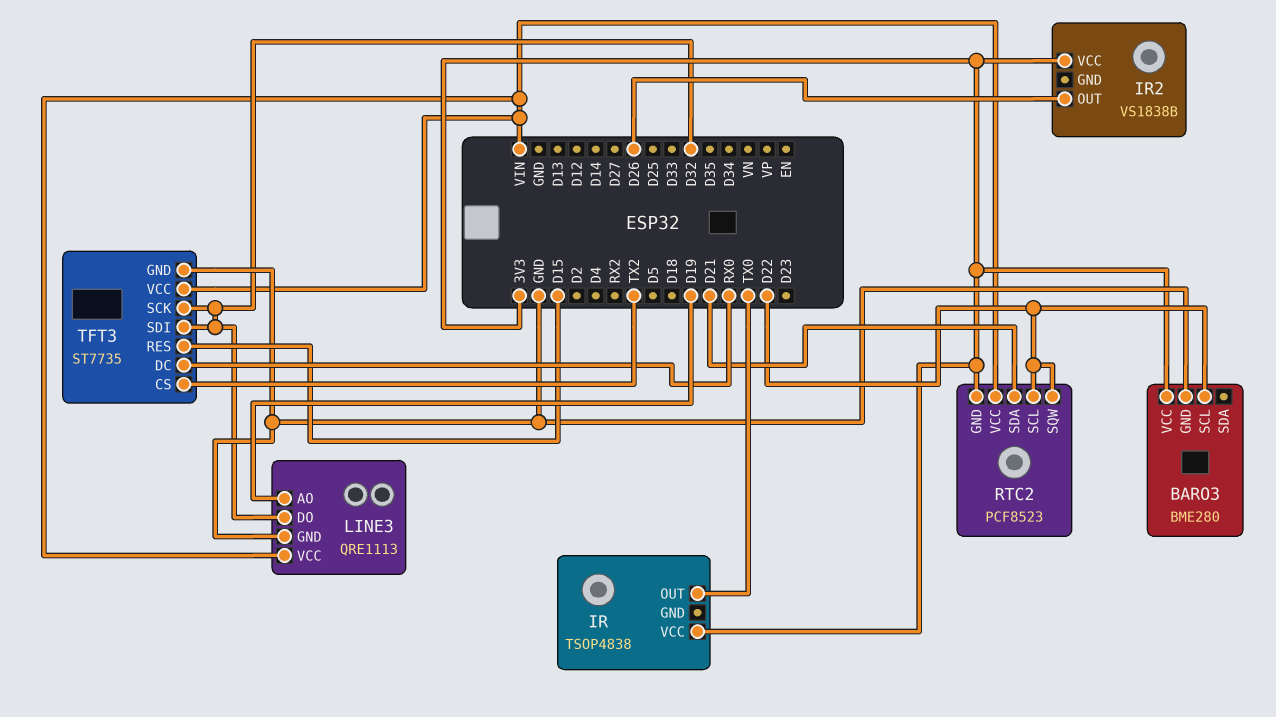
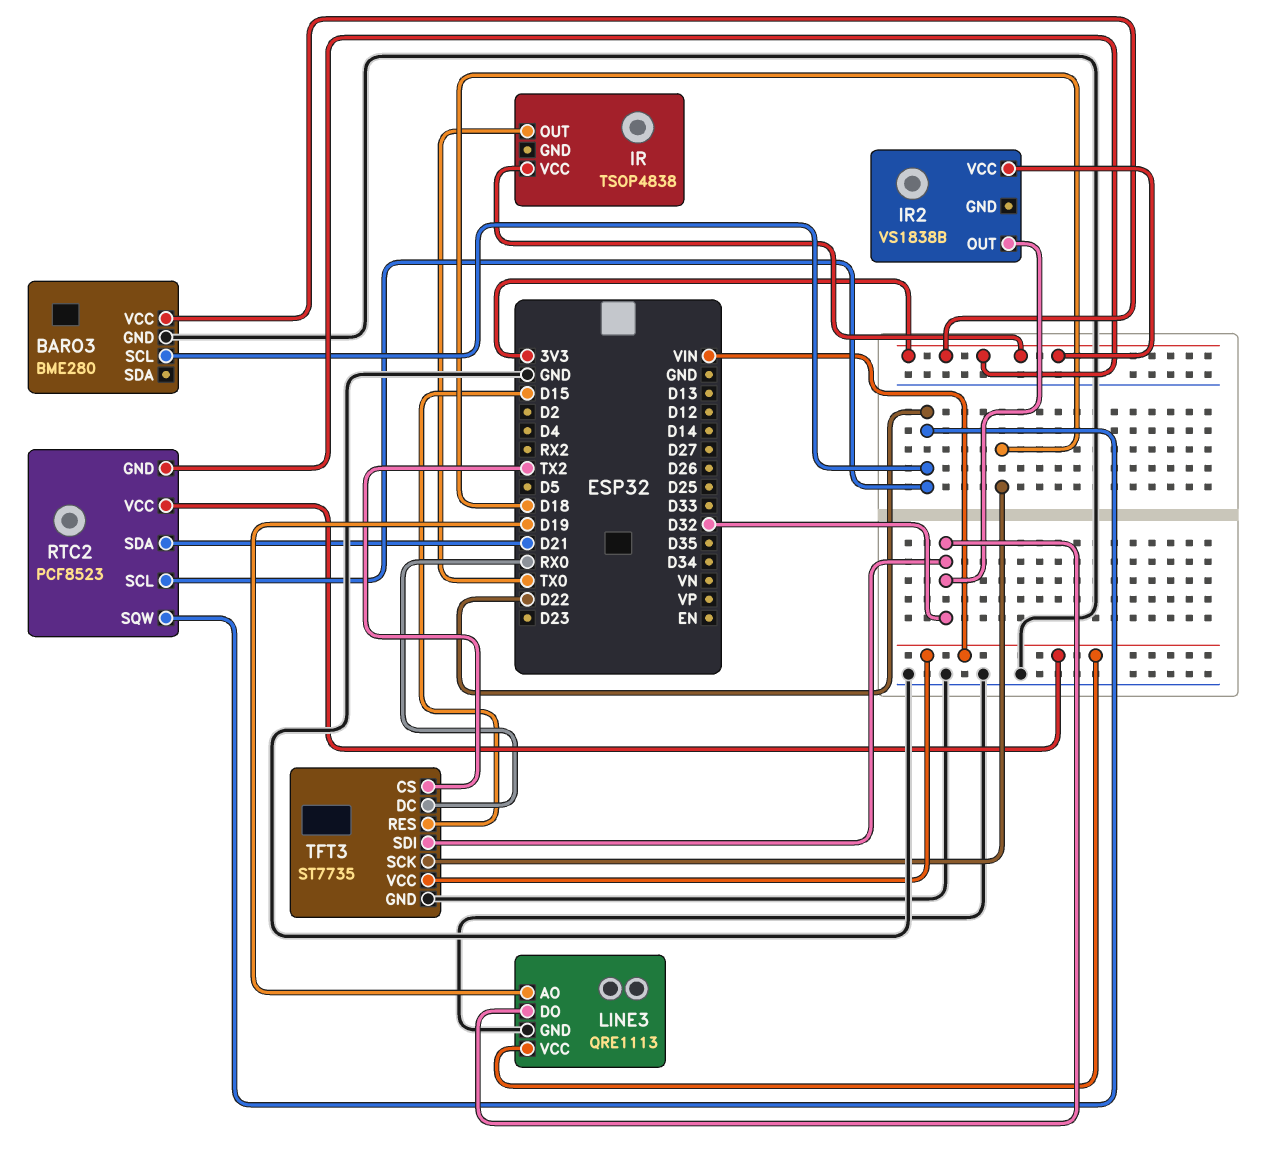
IR2 pin OUT: D26 -> D32
TFT3 pin SCK: D32 -> D18

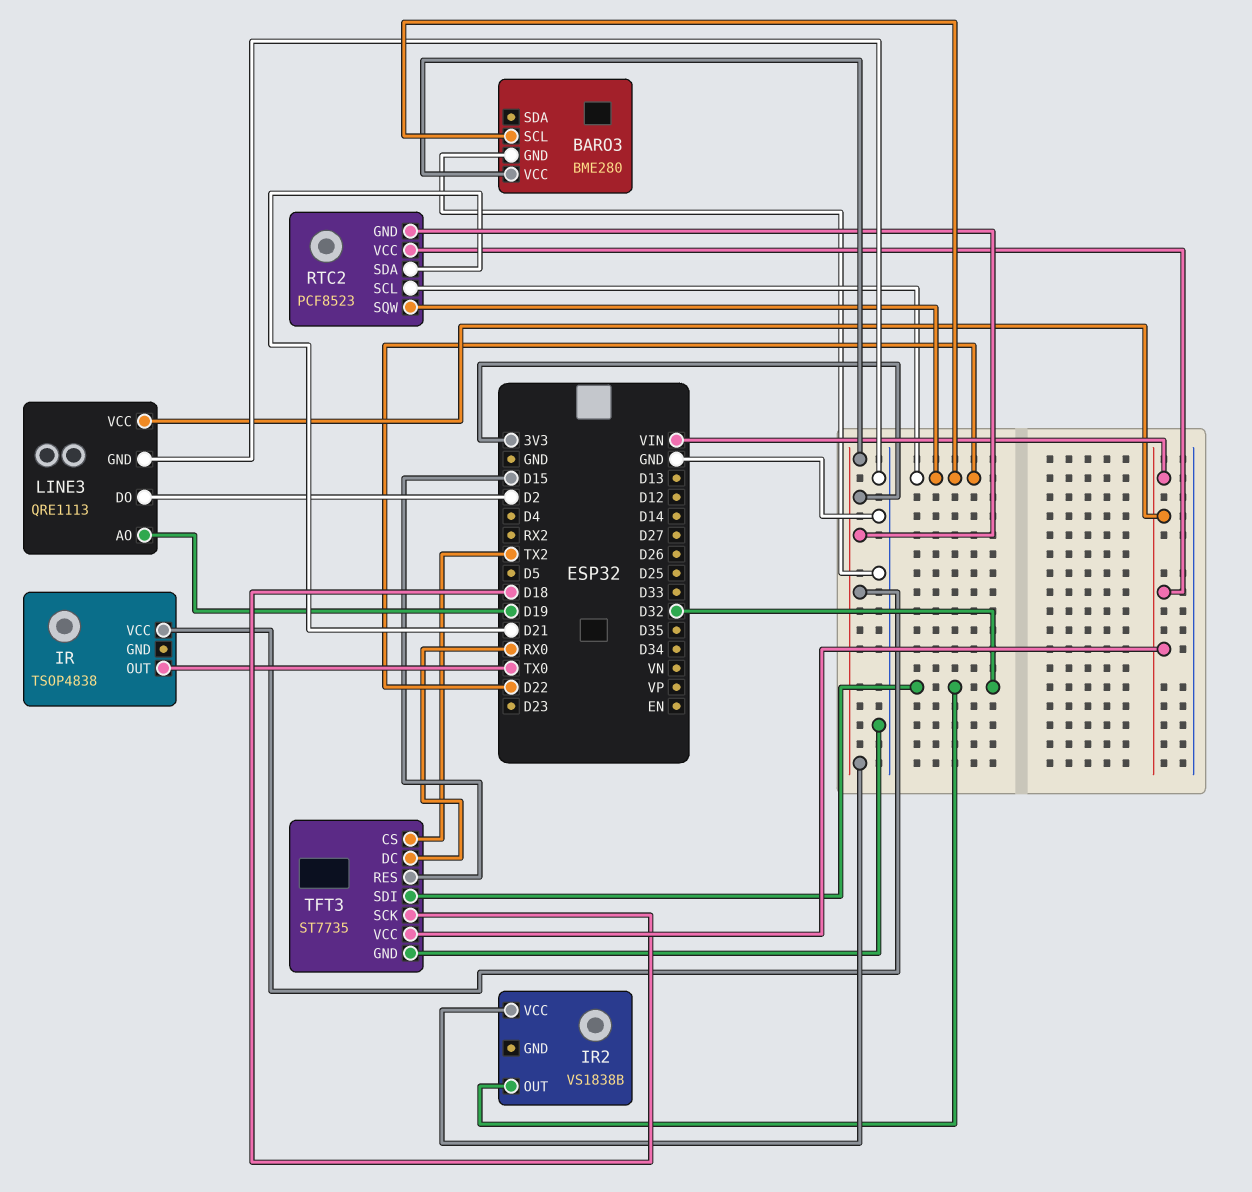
LINE3 pin DO: D32 -> D2

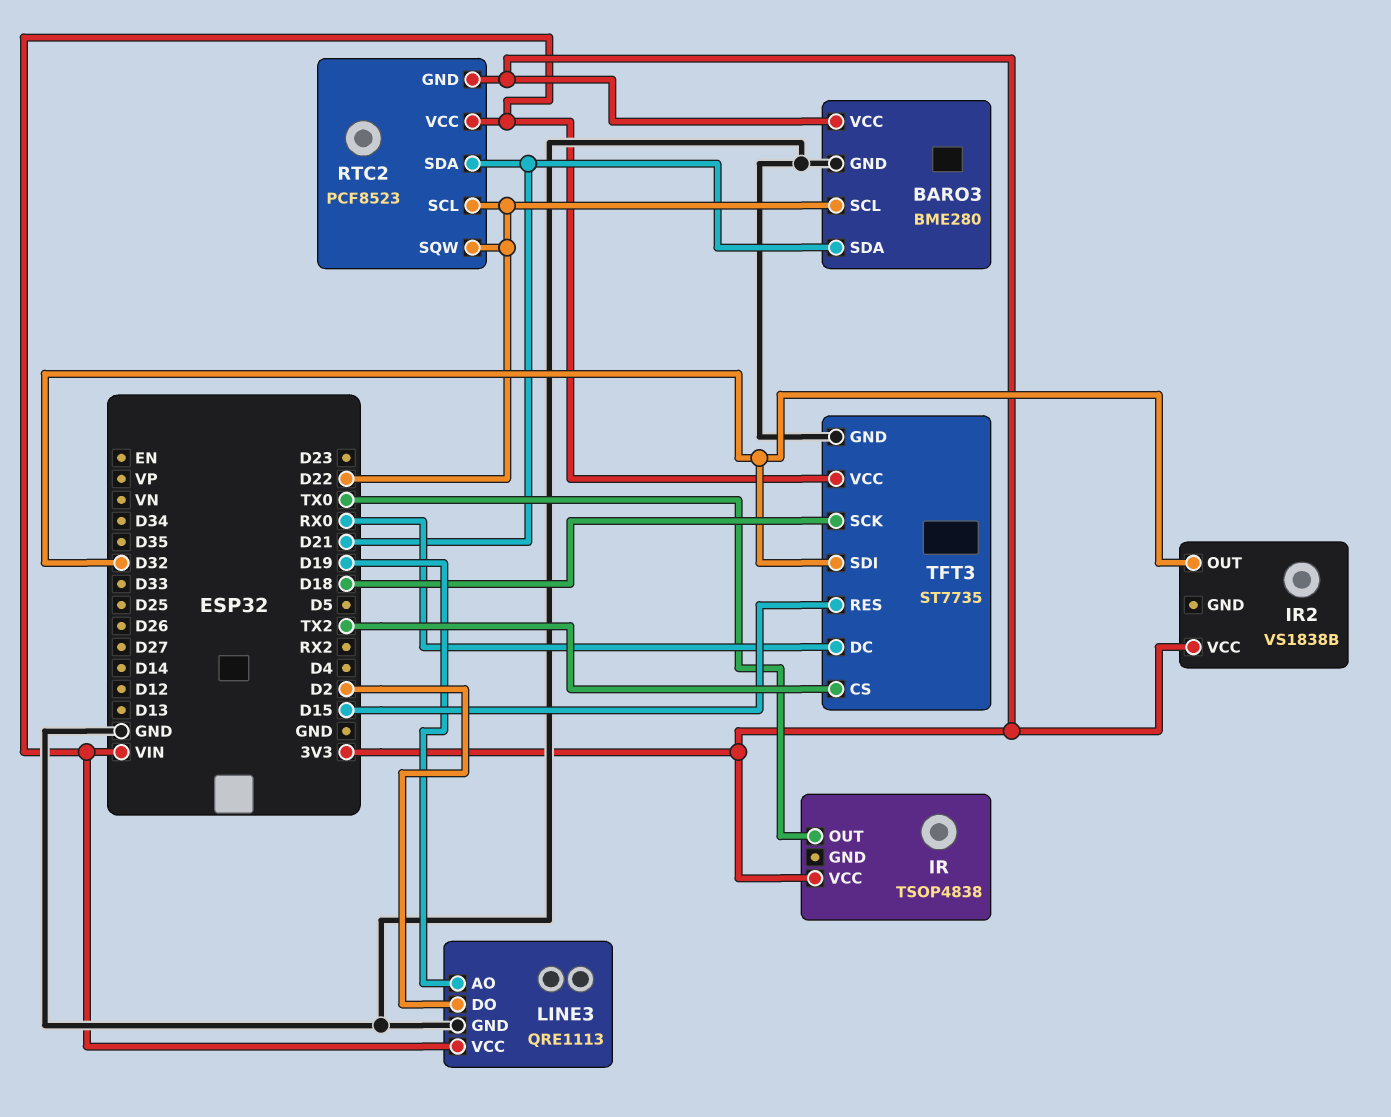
BARO3 pin SDA: none -> D21

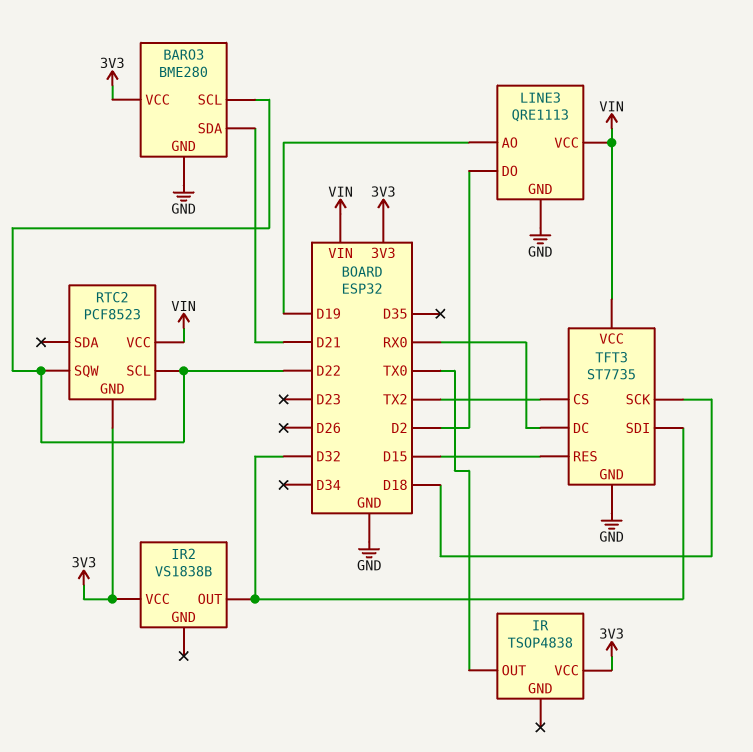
RTC2 pin SDA: D21 -> none

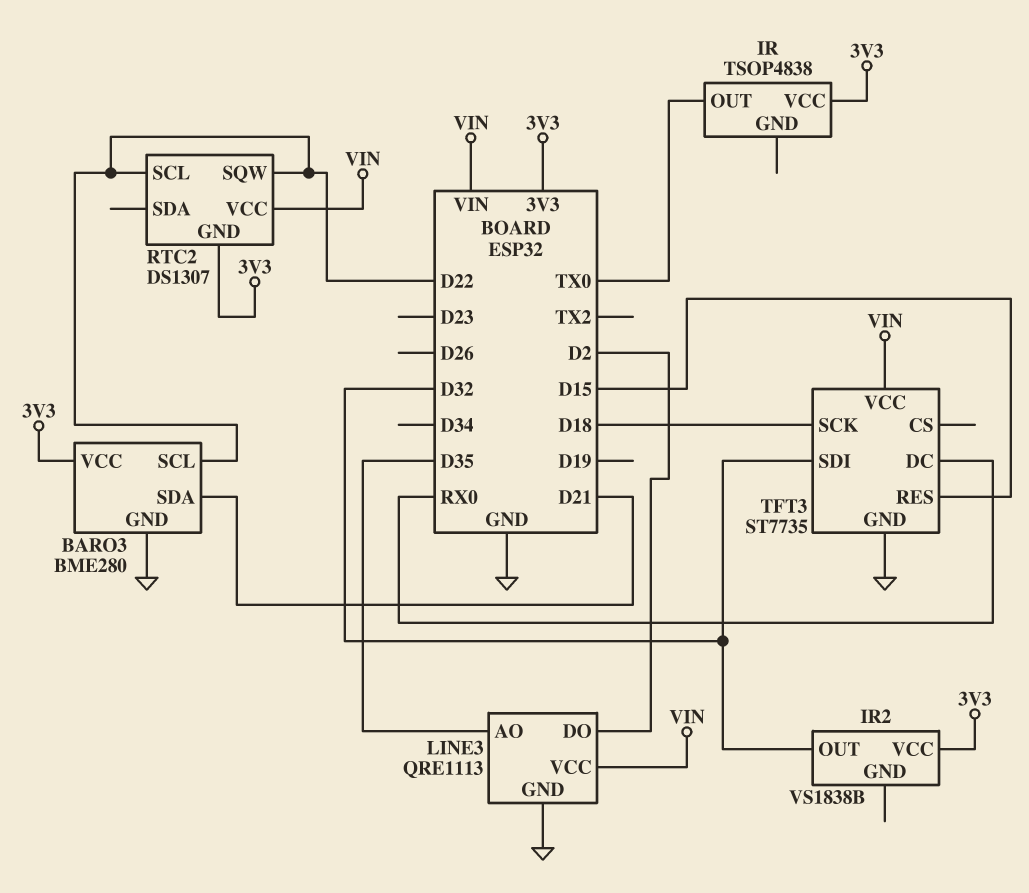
LINE3 pin AO: D19 -> D35
RTC2: PCF8523 -> DS1307
TFT3 pin CS: TX2 -> none

